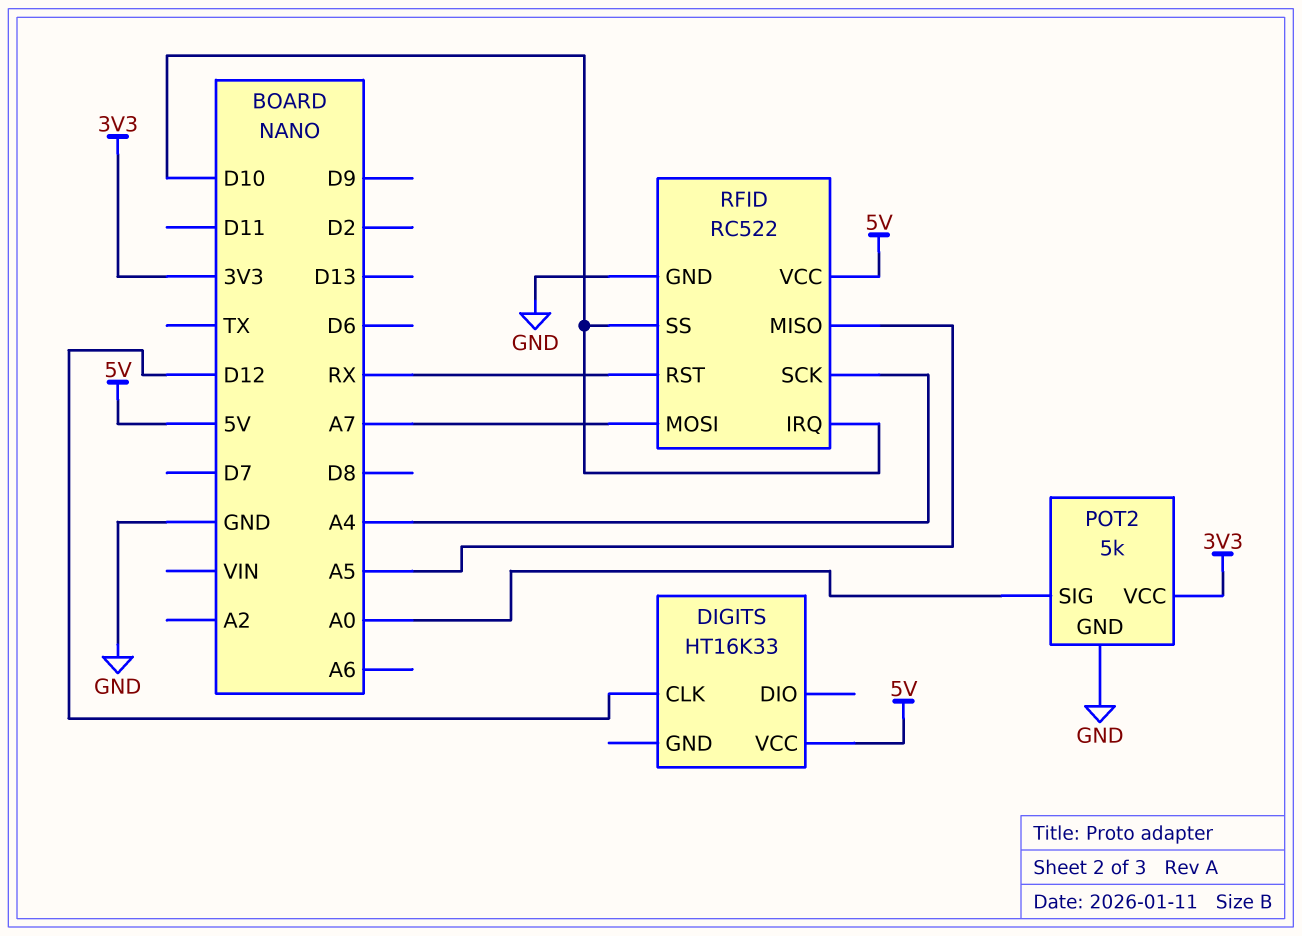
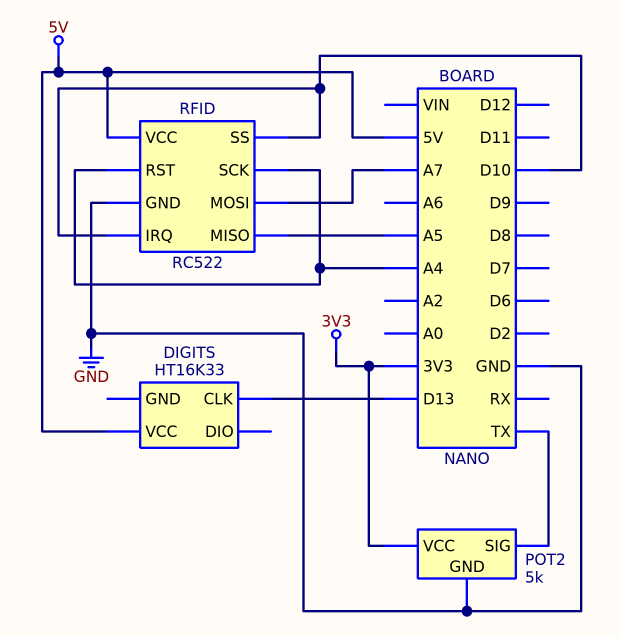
DIGITS pin CLK: D12 -> D13
POT2 pin SIG: A0 -> TX
RFID pin RST: RX -> A4

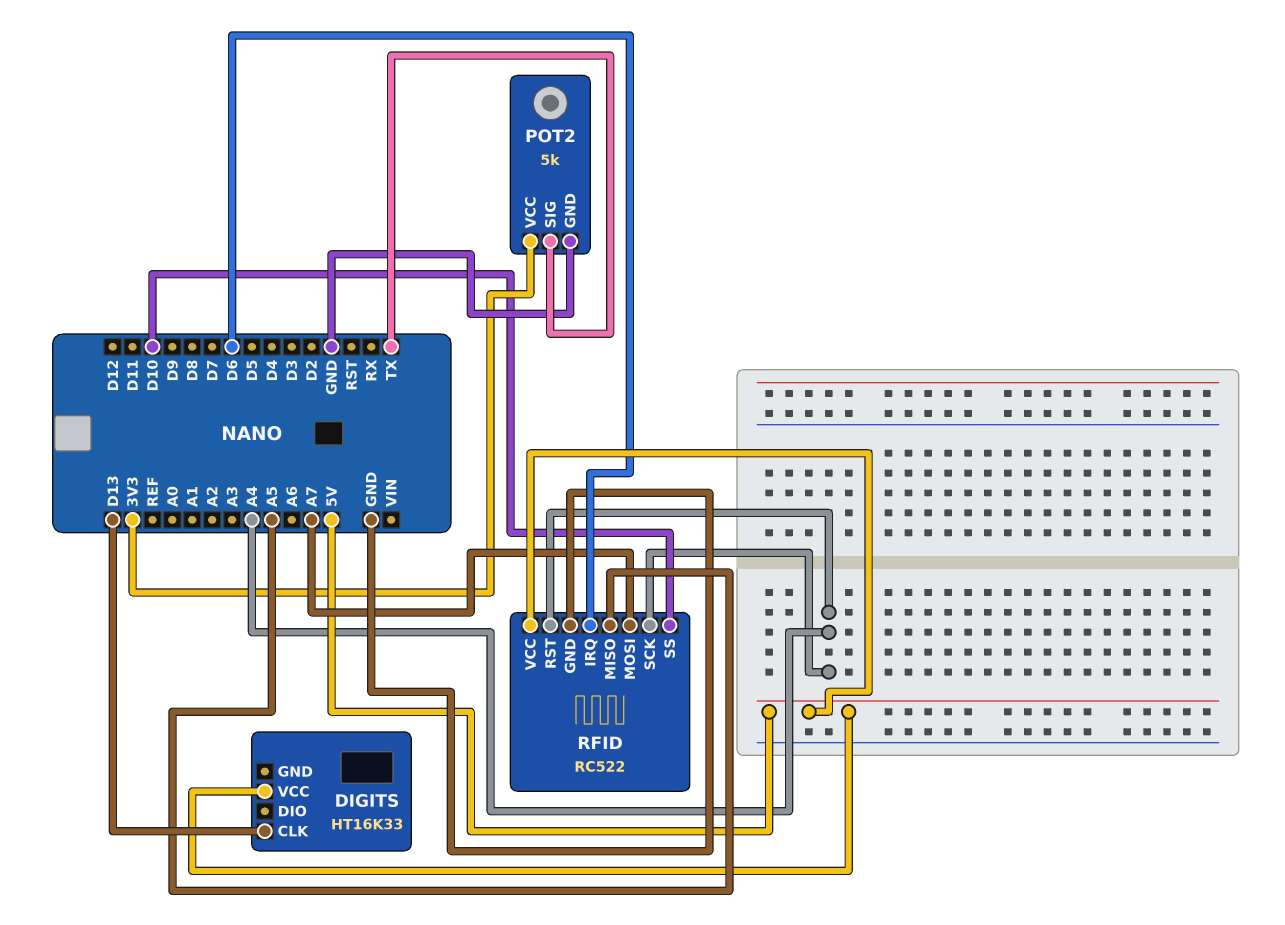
RFID pin IRQ: D10 -> D6

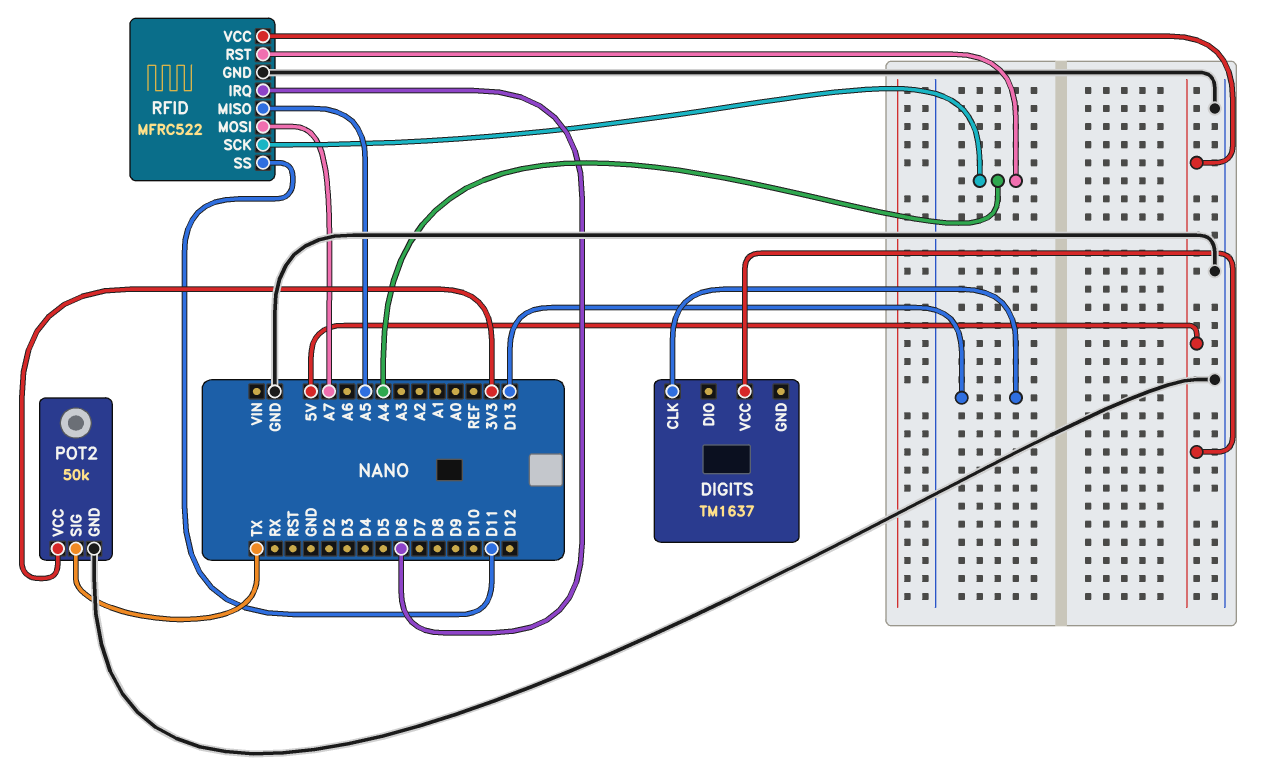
DIGITS: HT16K33 -> TM1637
POT2: 5k -> 50k
RFID: RC522 -> MFRC522
RFID pin SS: D10 -> D11

